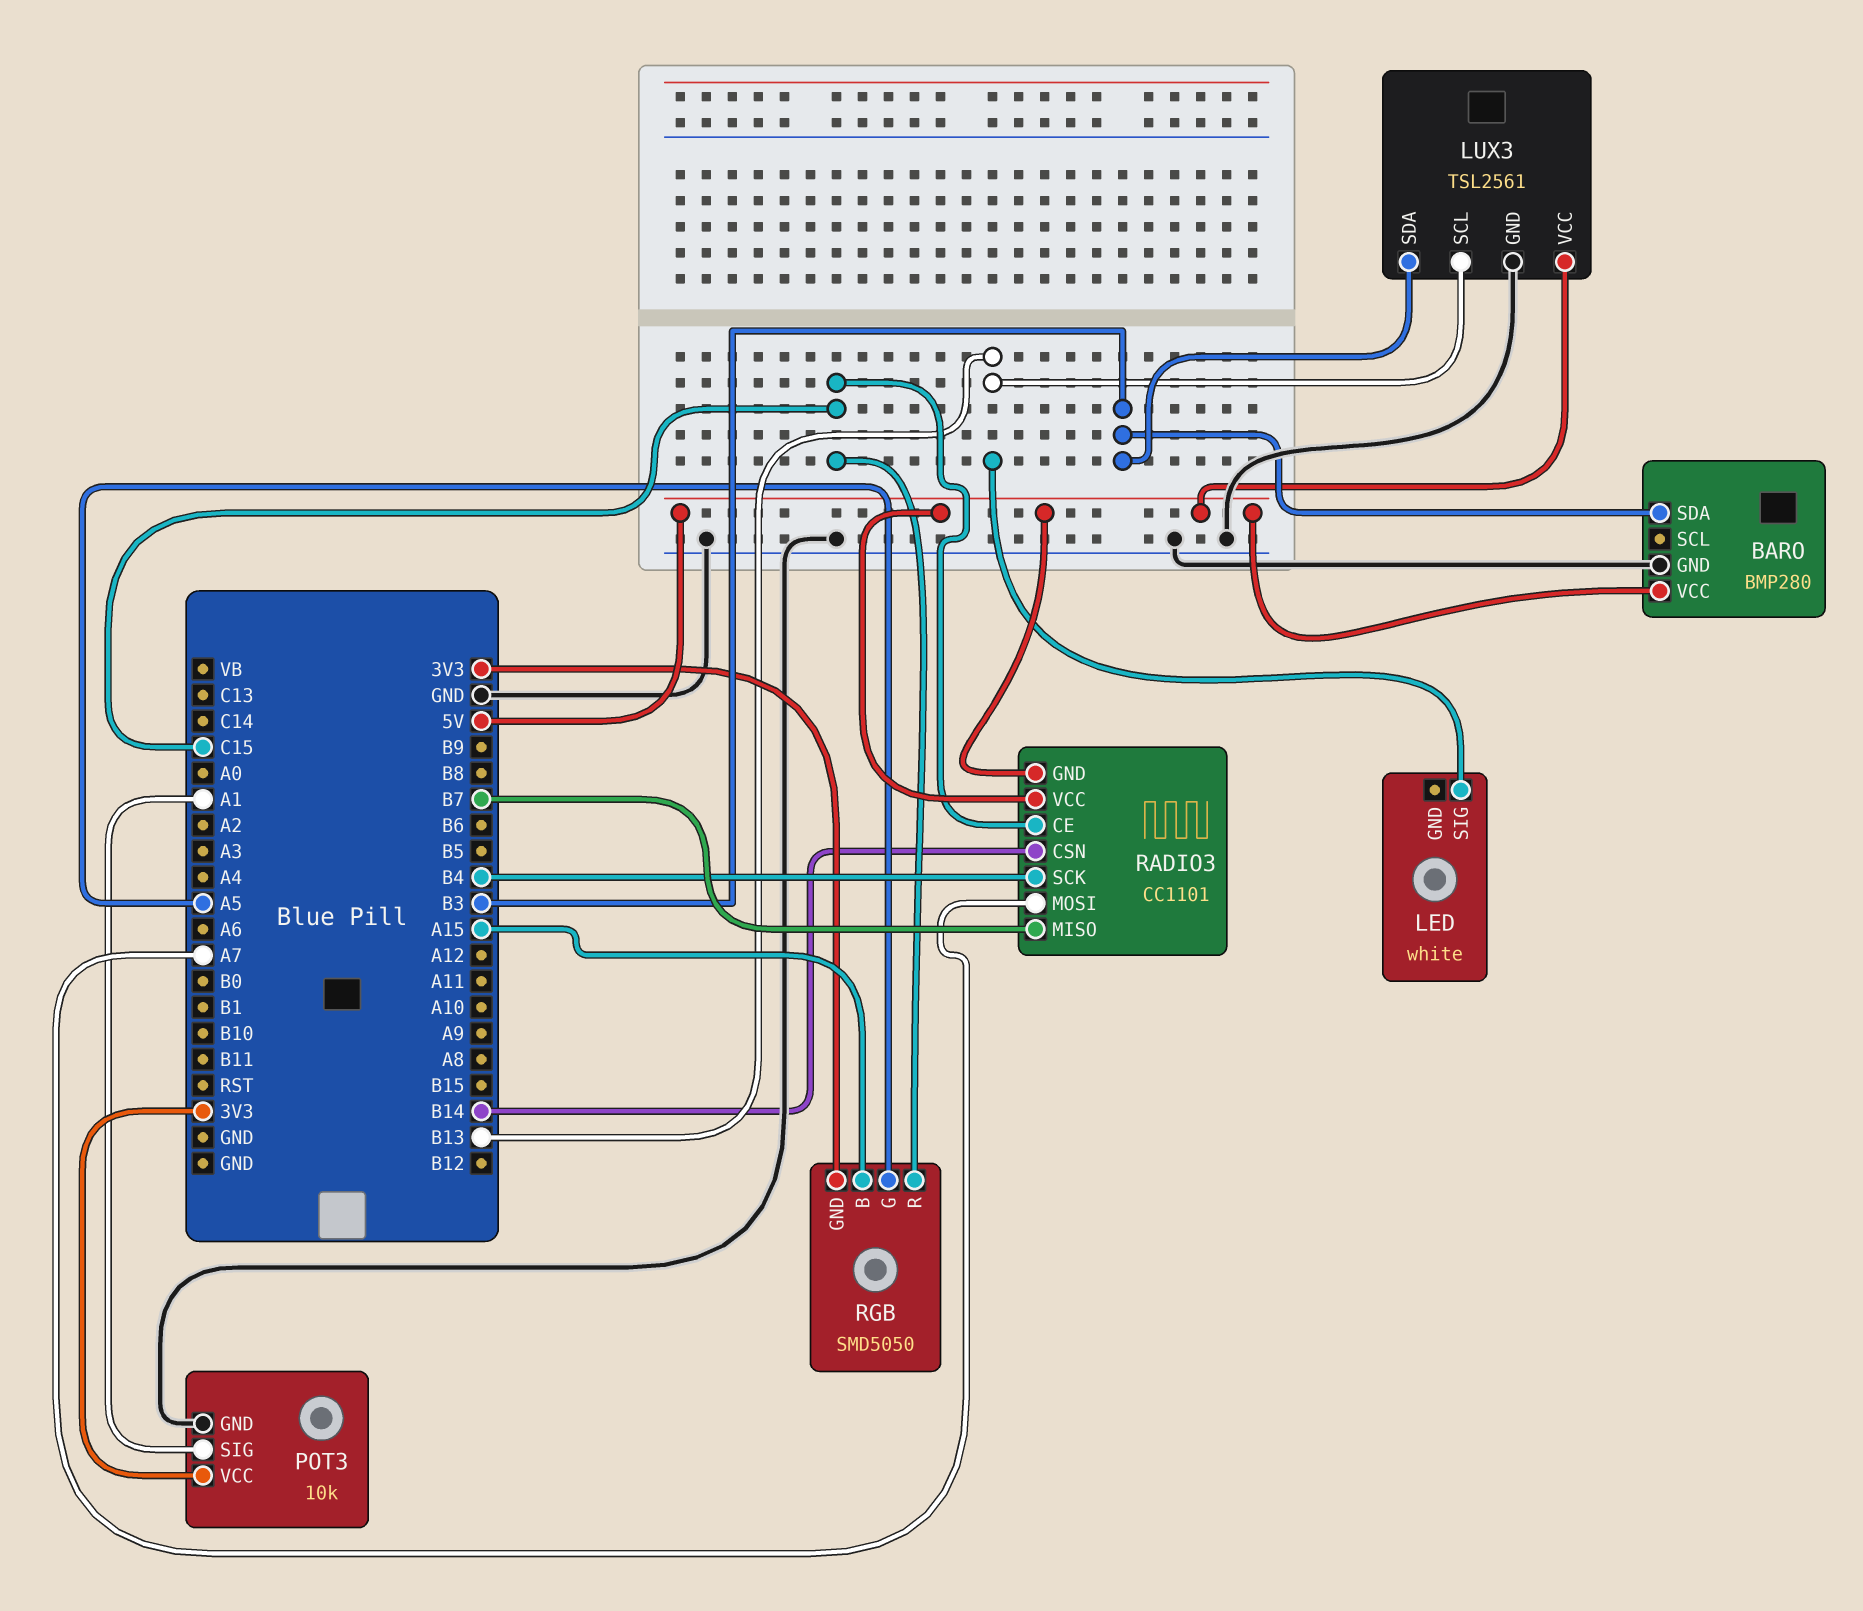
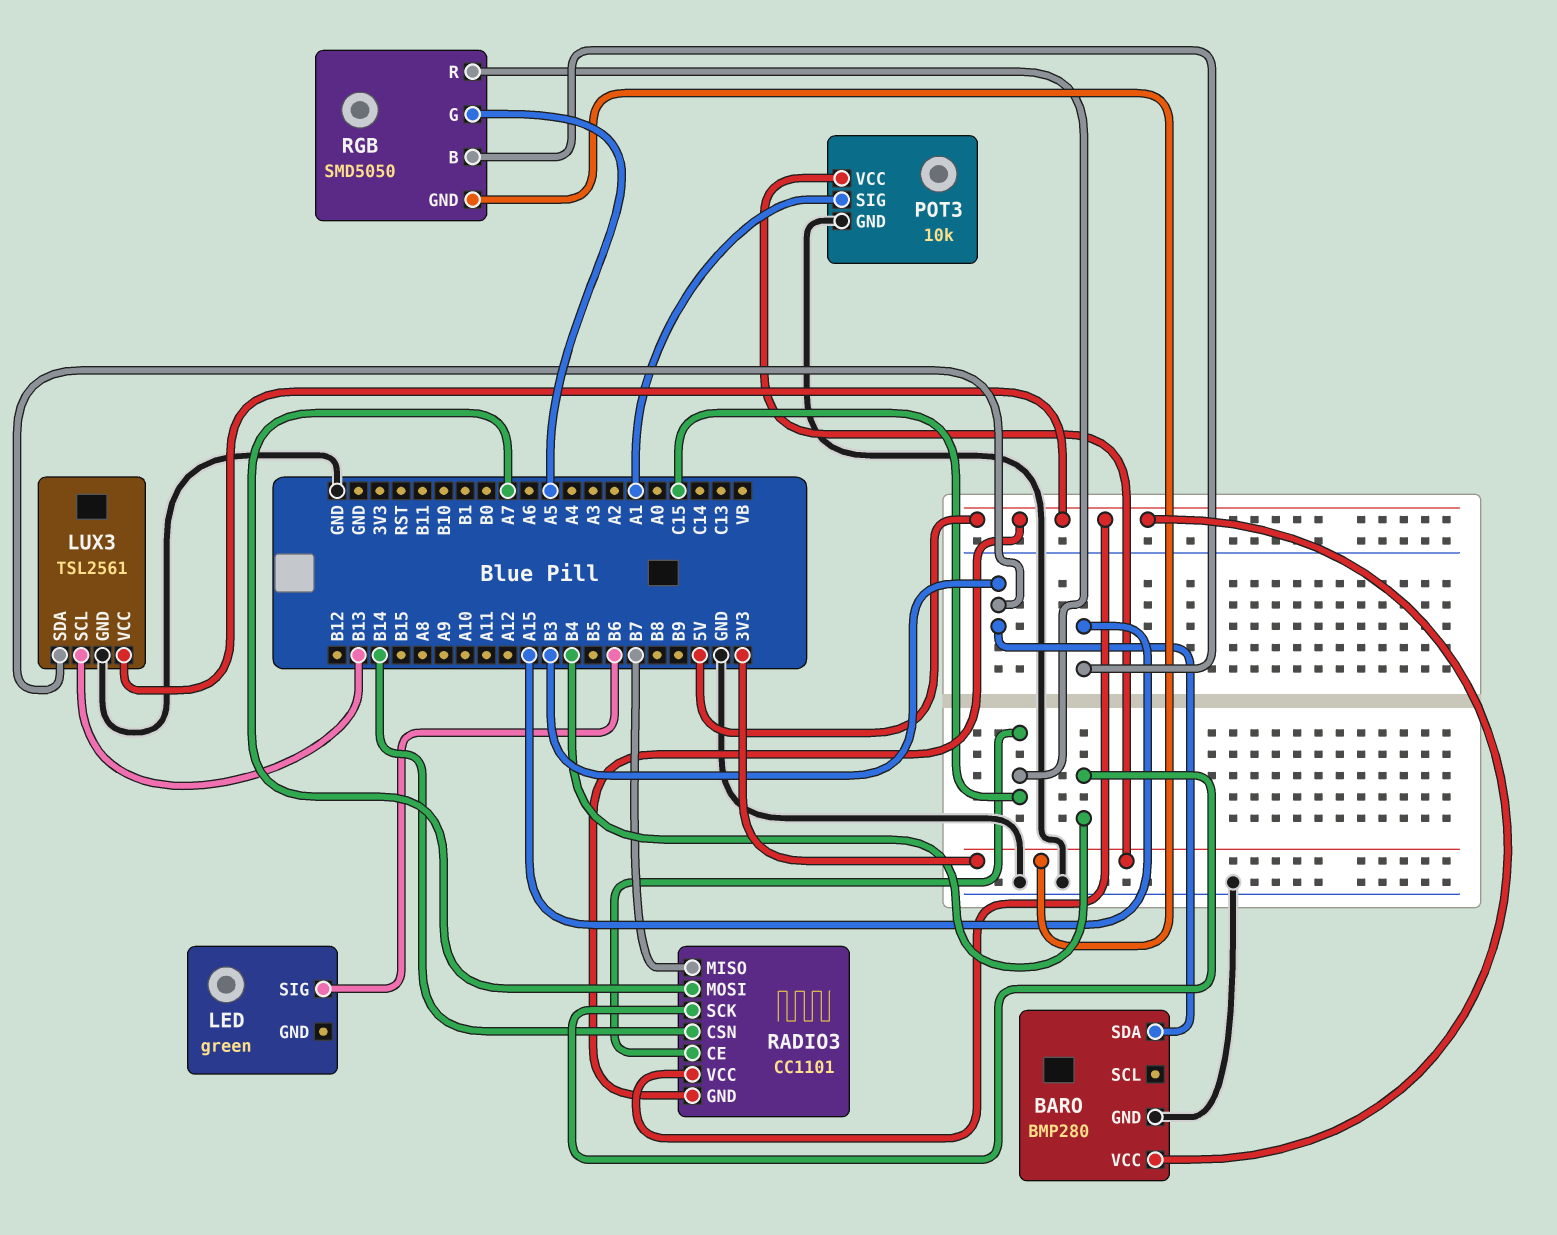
LED: white -> green
LED pin SIG: B13 -> B6

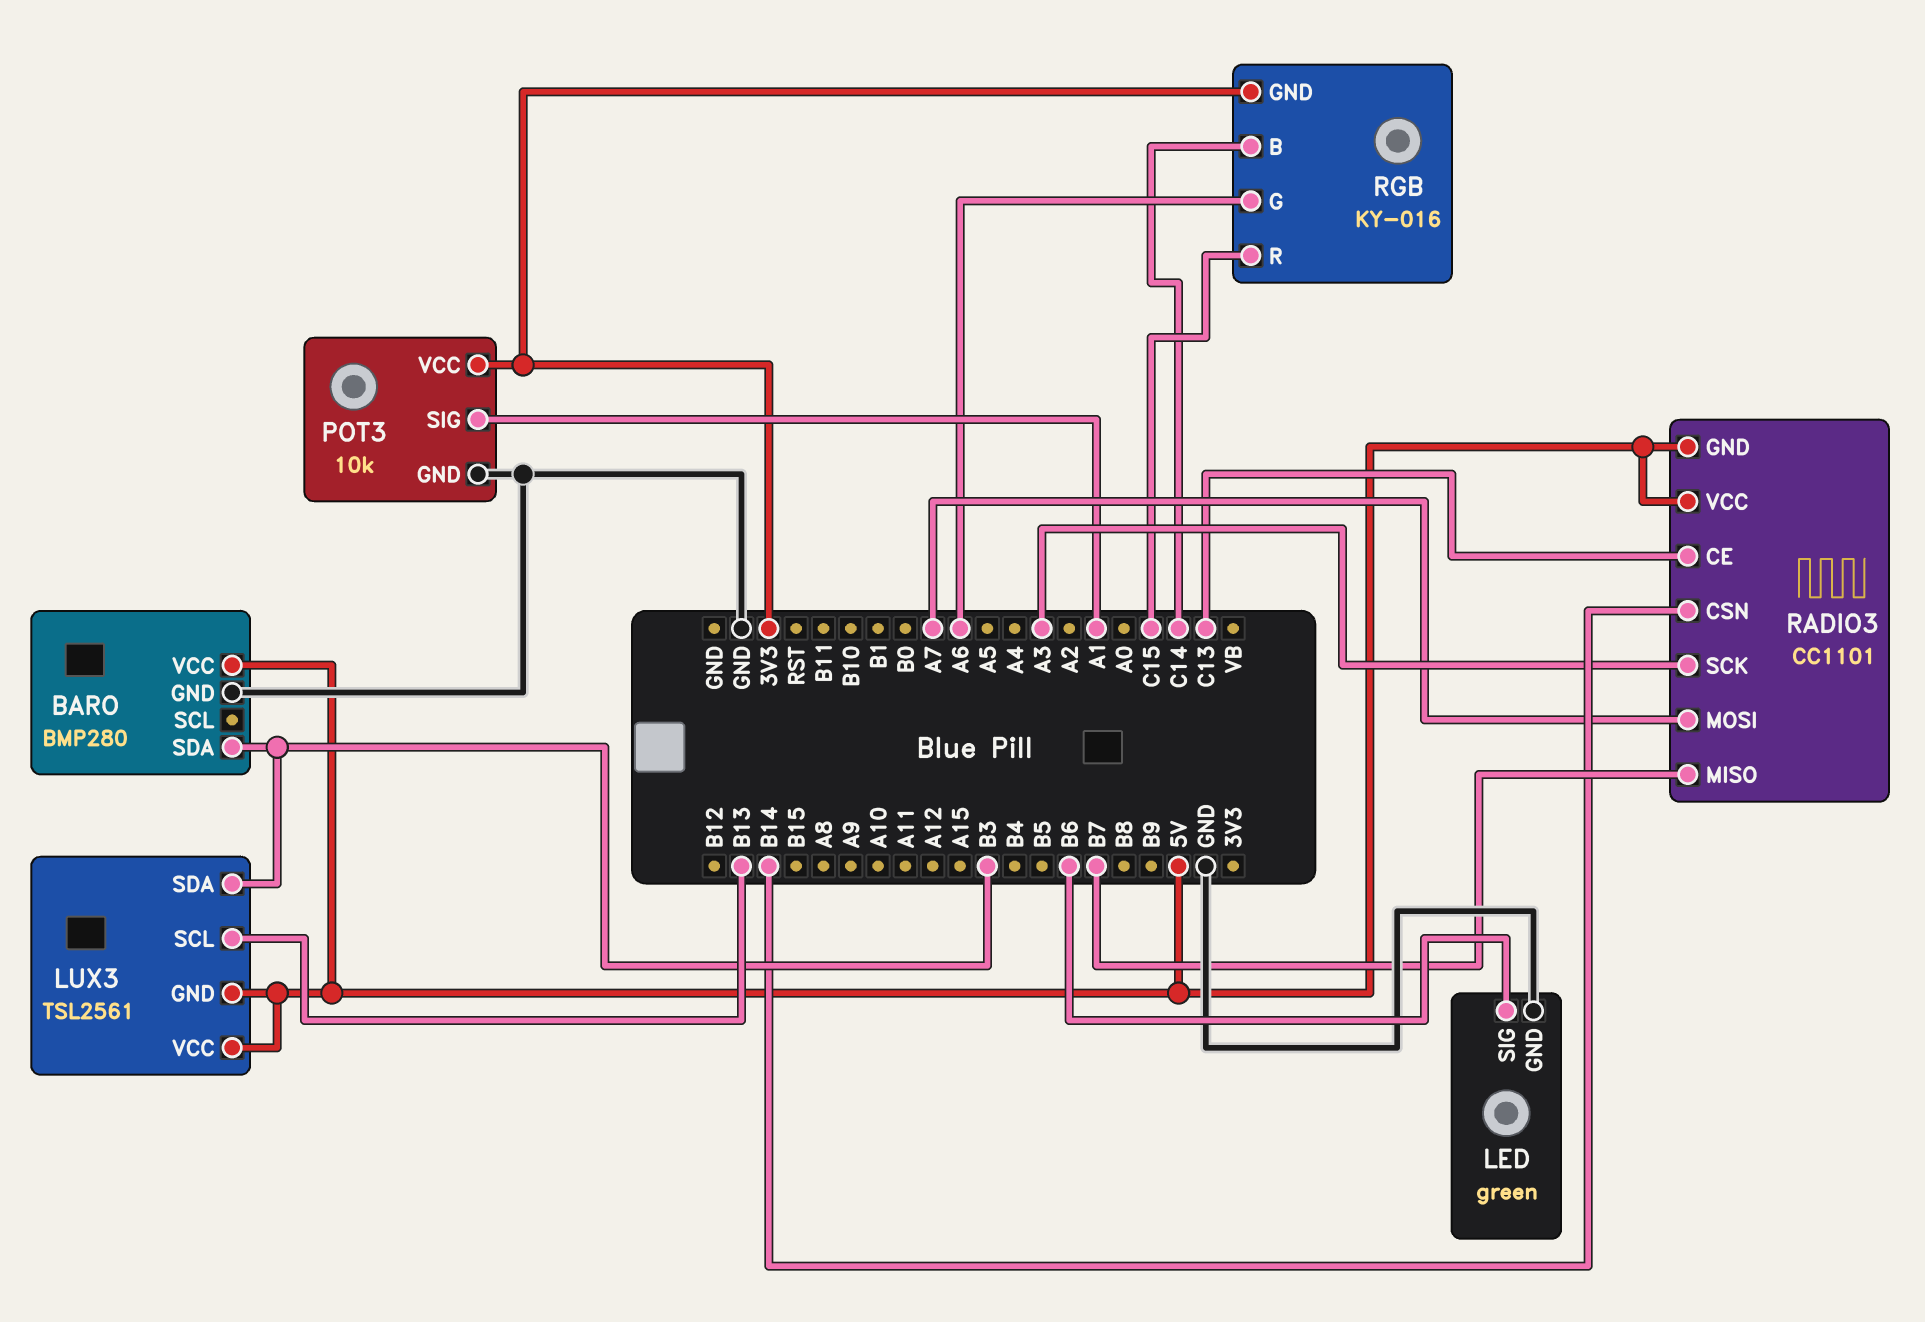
LED pin GND: none -> GND
LUX3 pin GND: GND -> 5V
RADIO3 pin CE: C15 -> C13
RADIO3 pin SCK: B4 -> A3
RGB: SMD5050 -> KY-016
RGB pin B: A15 -> C14
RGB pin G: A5 -> A6

